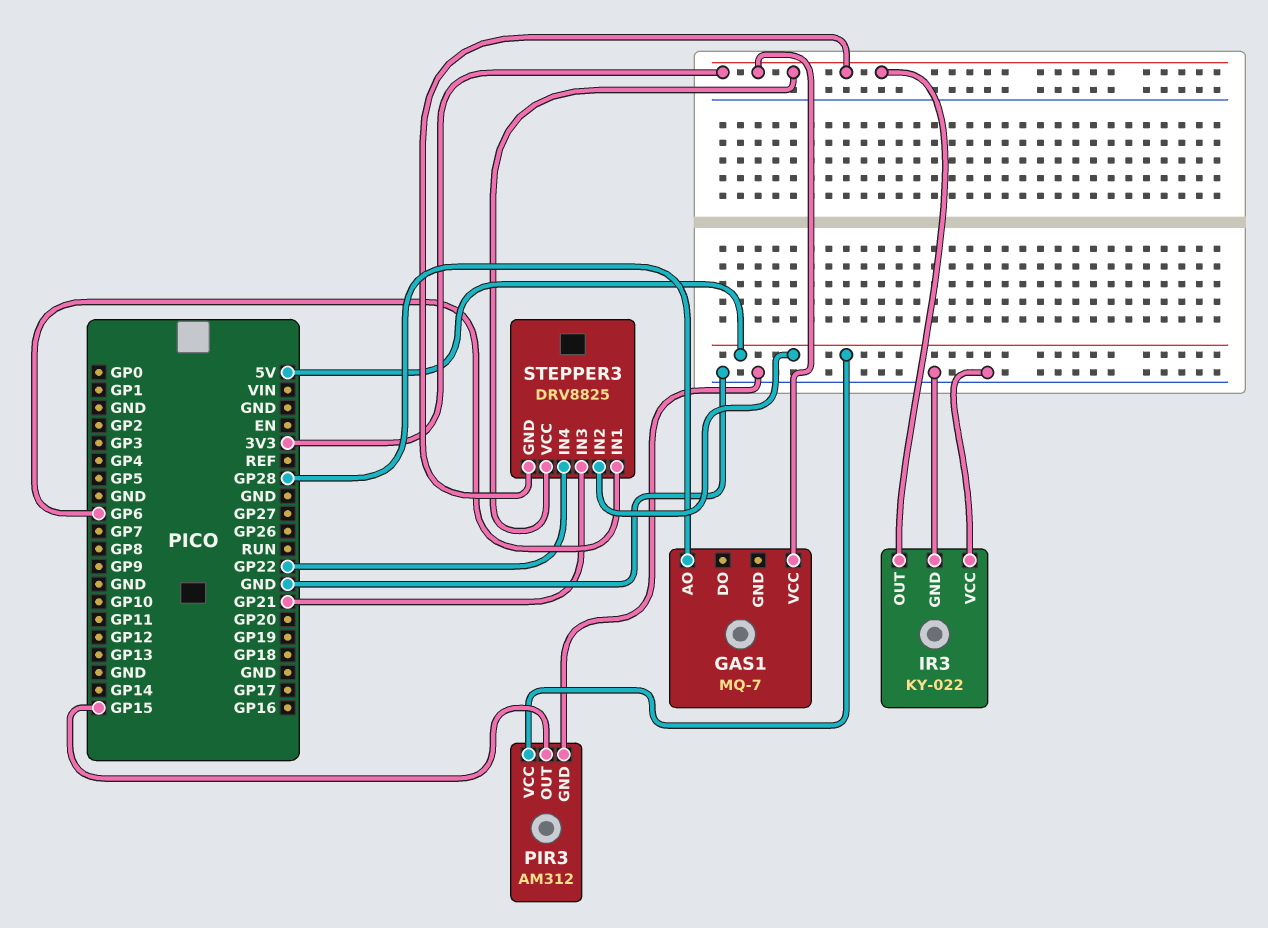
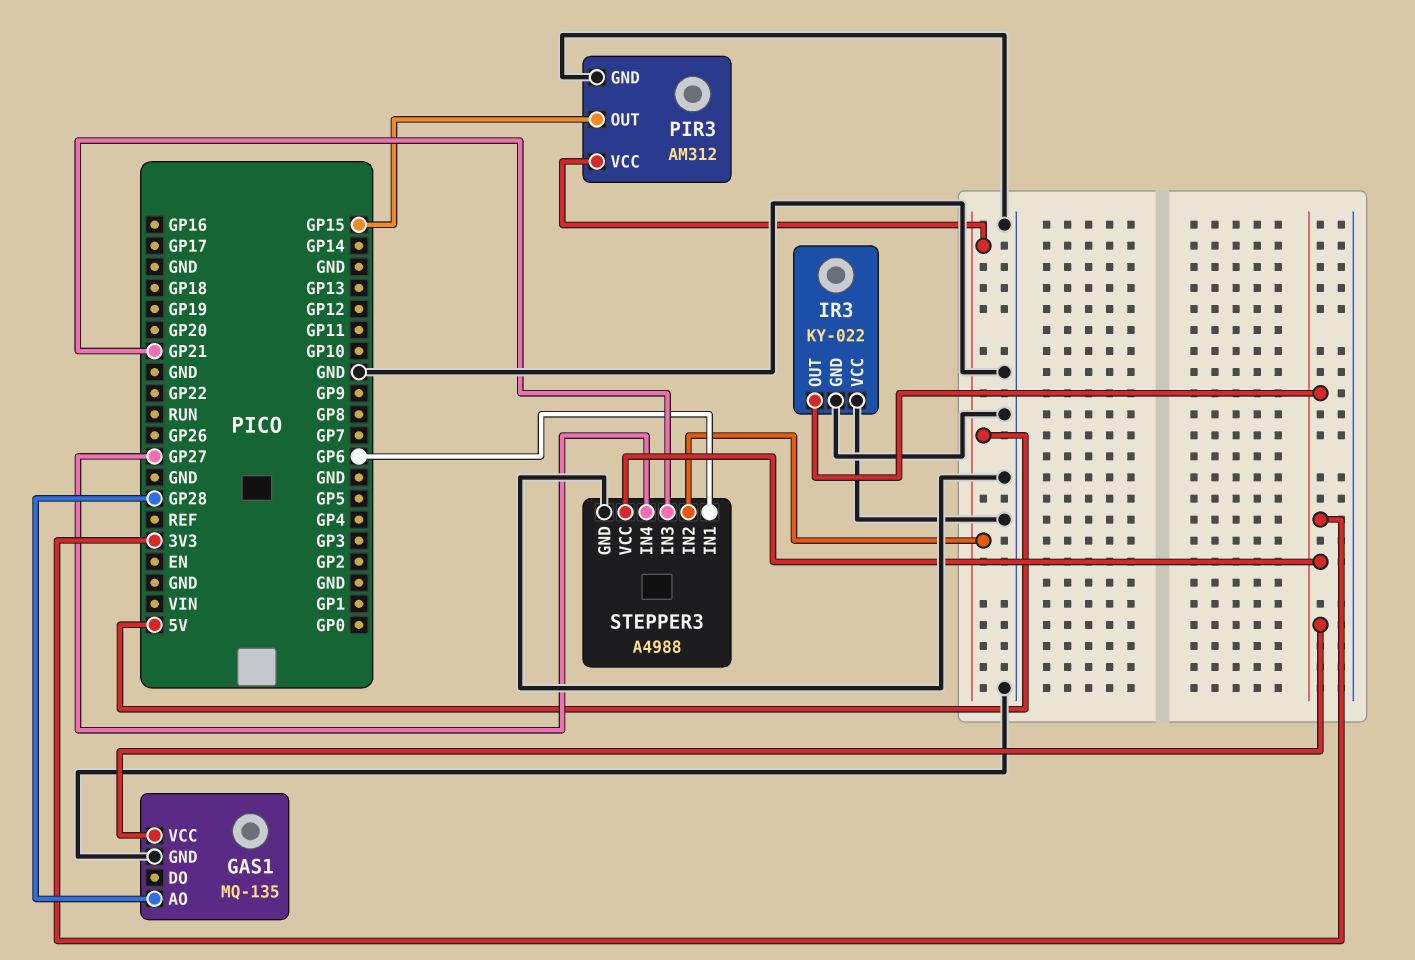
GAS1: MQ-7 -> MQ-135
GAS1 pin GND: none -> GND
STEPPER3: DRV8825 -> A4988
STEPPER3 pin GND: 3V3 -> GND
STEPPER3 pin IN4: GP22 -> GP27

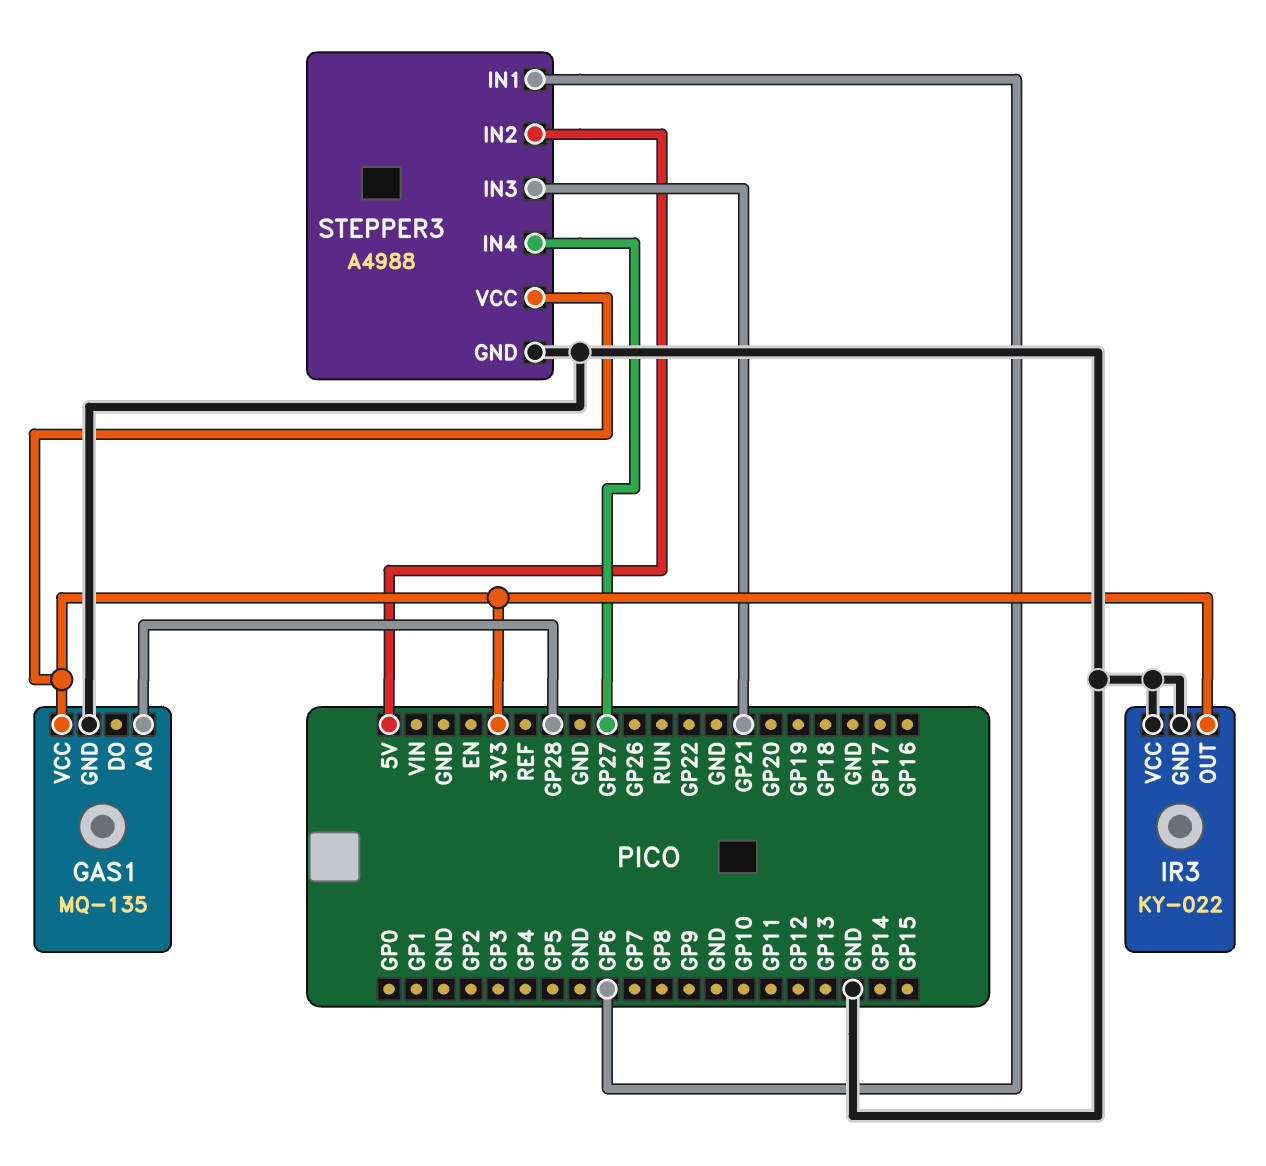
PIR3: AM312 -> none
PIR3 pin GND: GND -> none
PIR3 pin OUT: GP15 -> none
PIR3 pin VCC: 5V -> none

